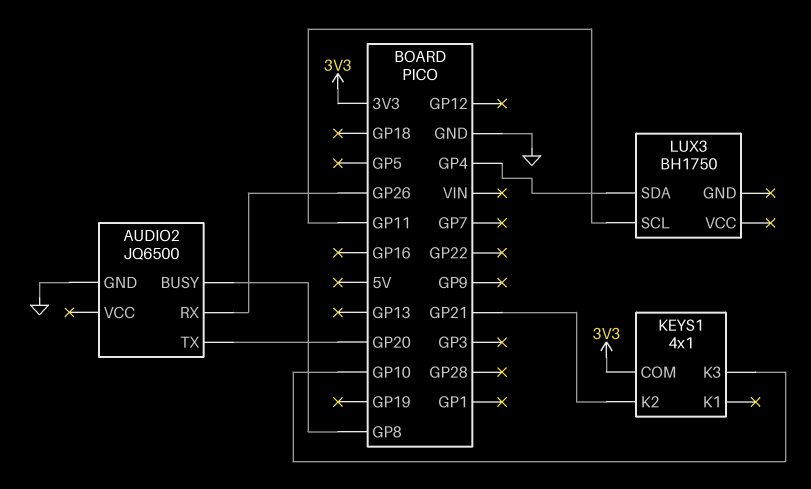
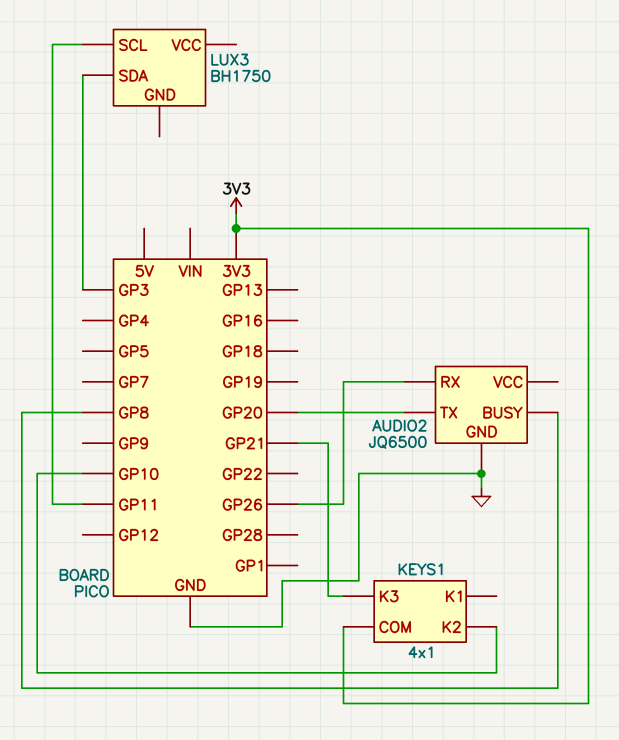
KEYS1 pin K2: GP21 -> GP10
KEYS1 pin K3: GP10 -> GP21
LUX3 pin SDA: GP4 -> GP3

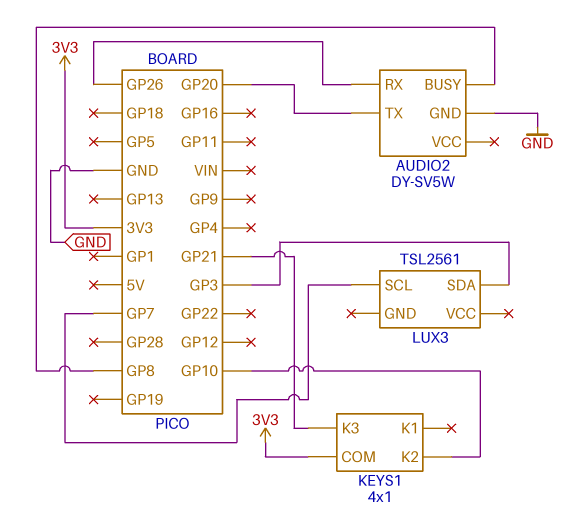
AUDIO2: JQ6500 -> DY-SV5W
LUX3: BH1750 -> TSL2561
LUX3 pin SCL: GP11 -> GP7

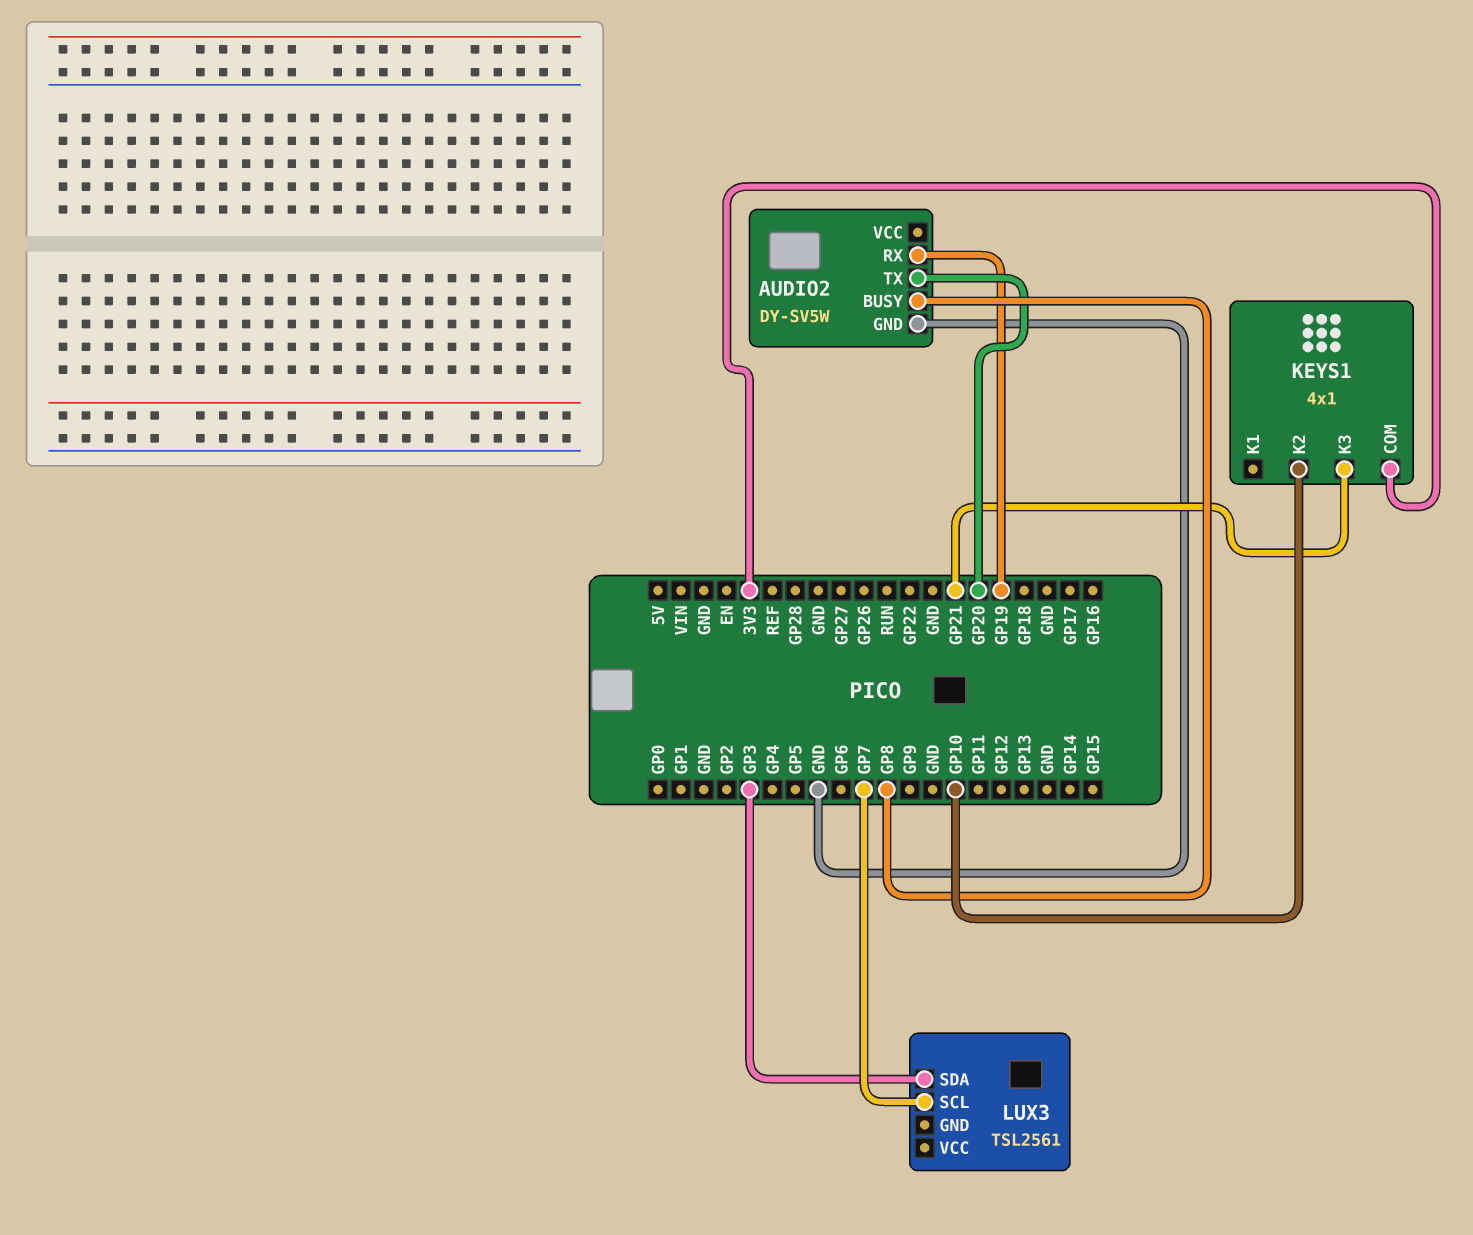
AUDIO2 pin RX: GP26 -> GP19

